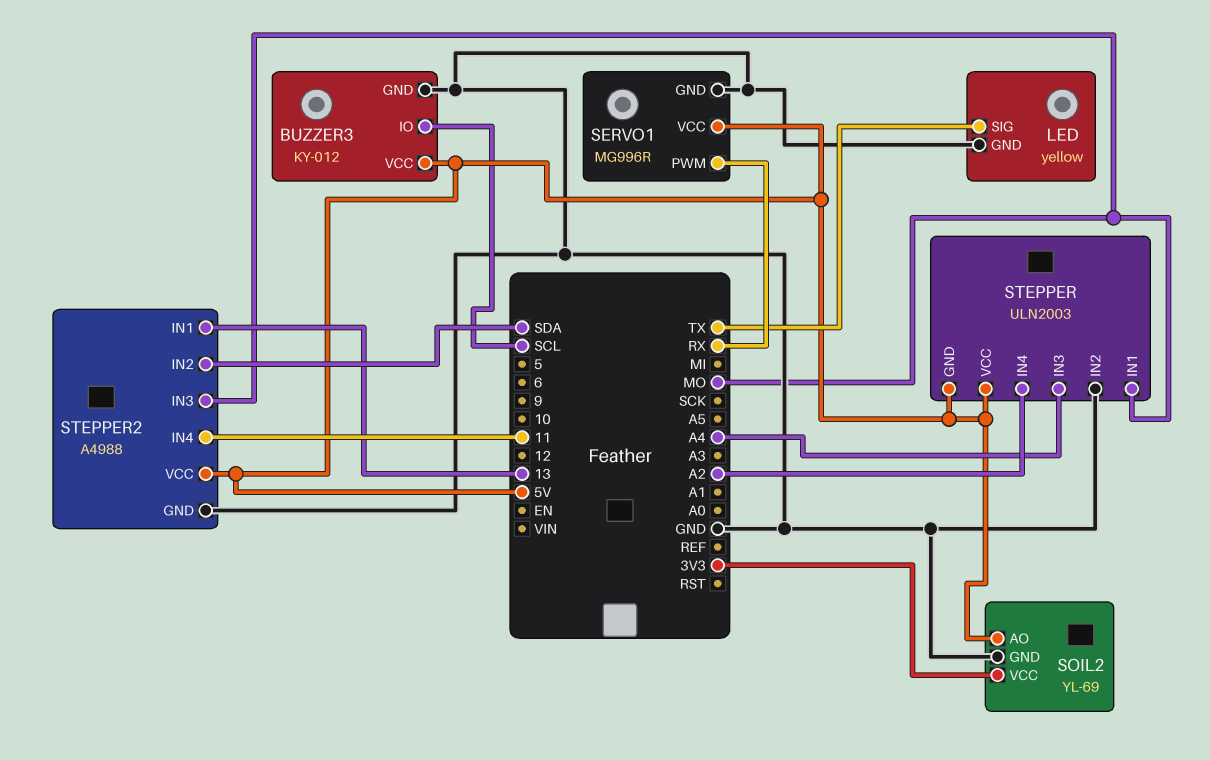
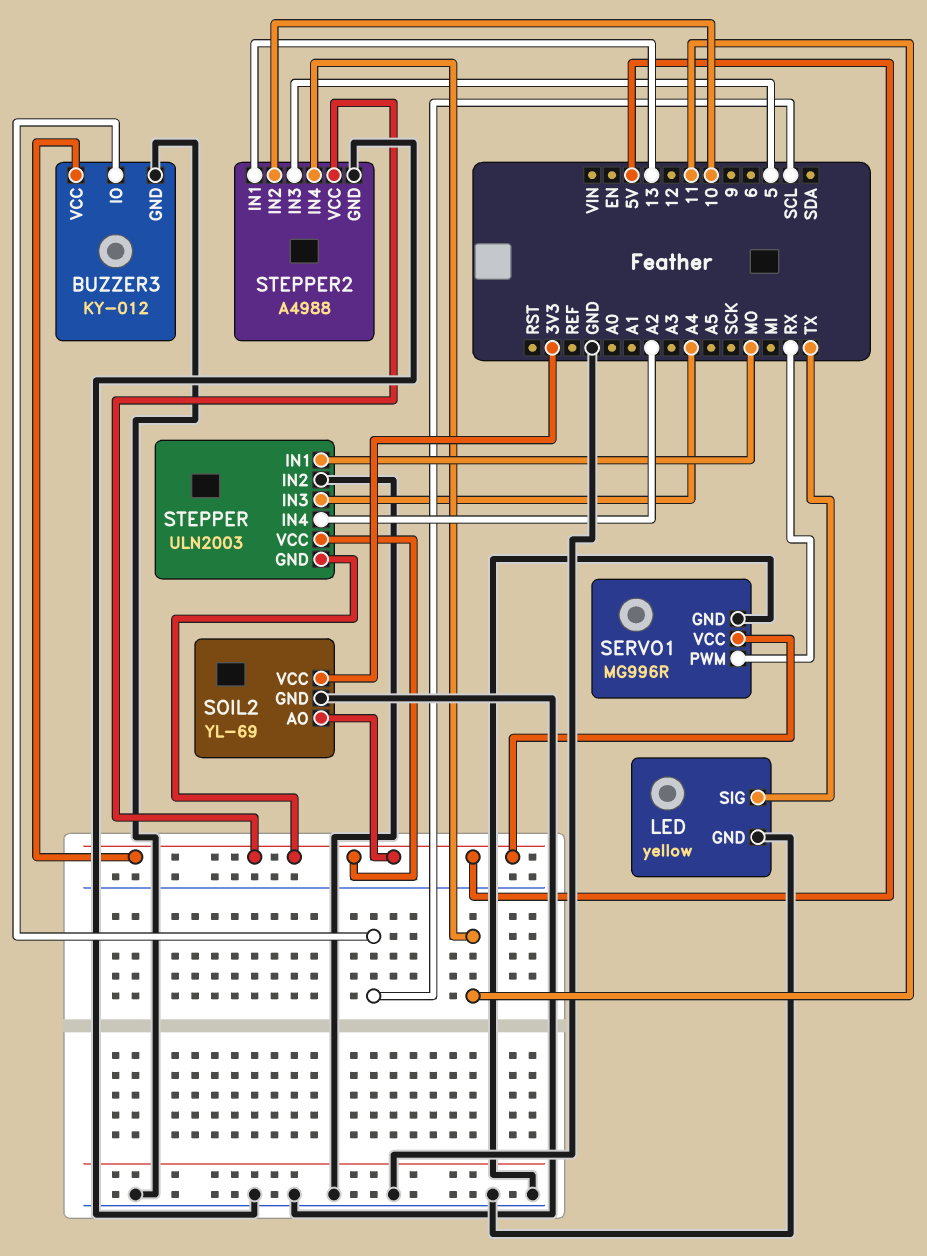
STEPPER2 pin IN2: SDA -> 10
STEPPER2 pin IN3: MO -> 5

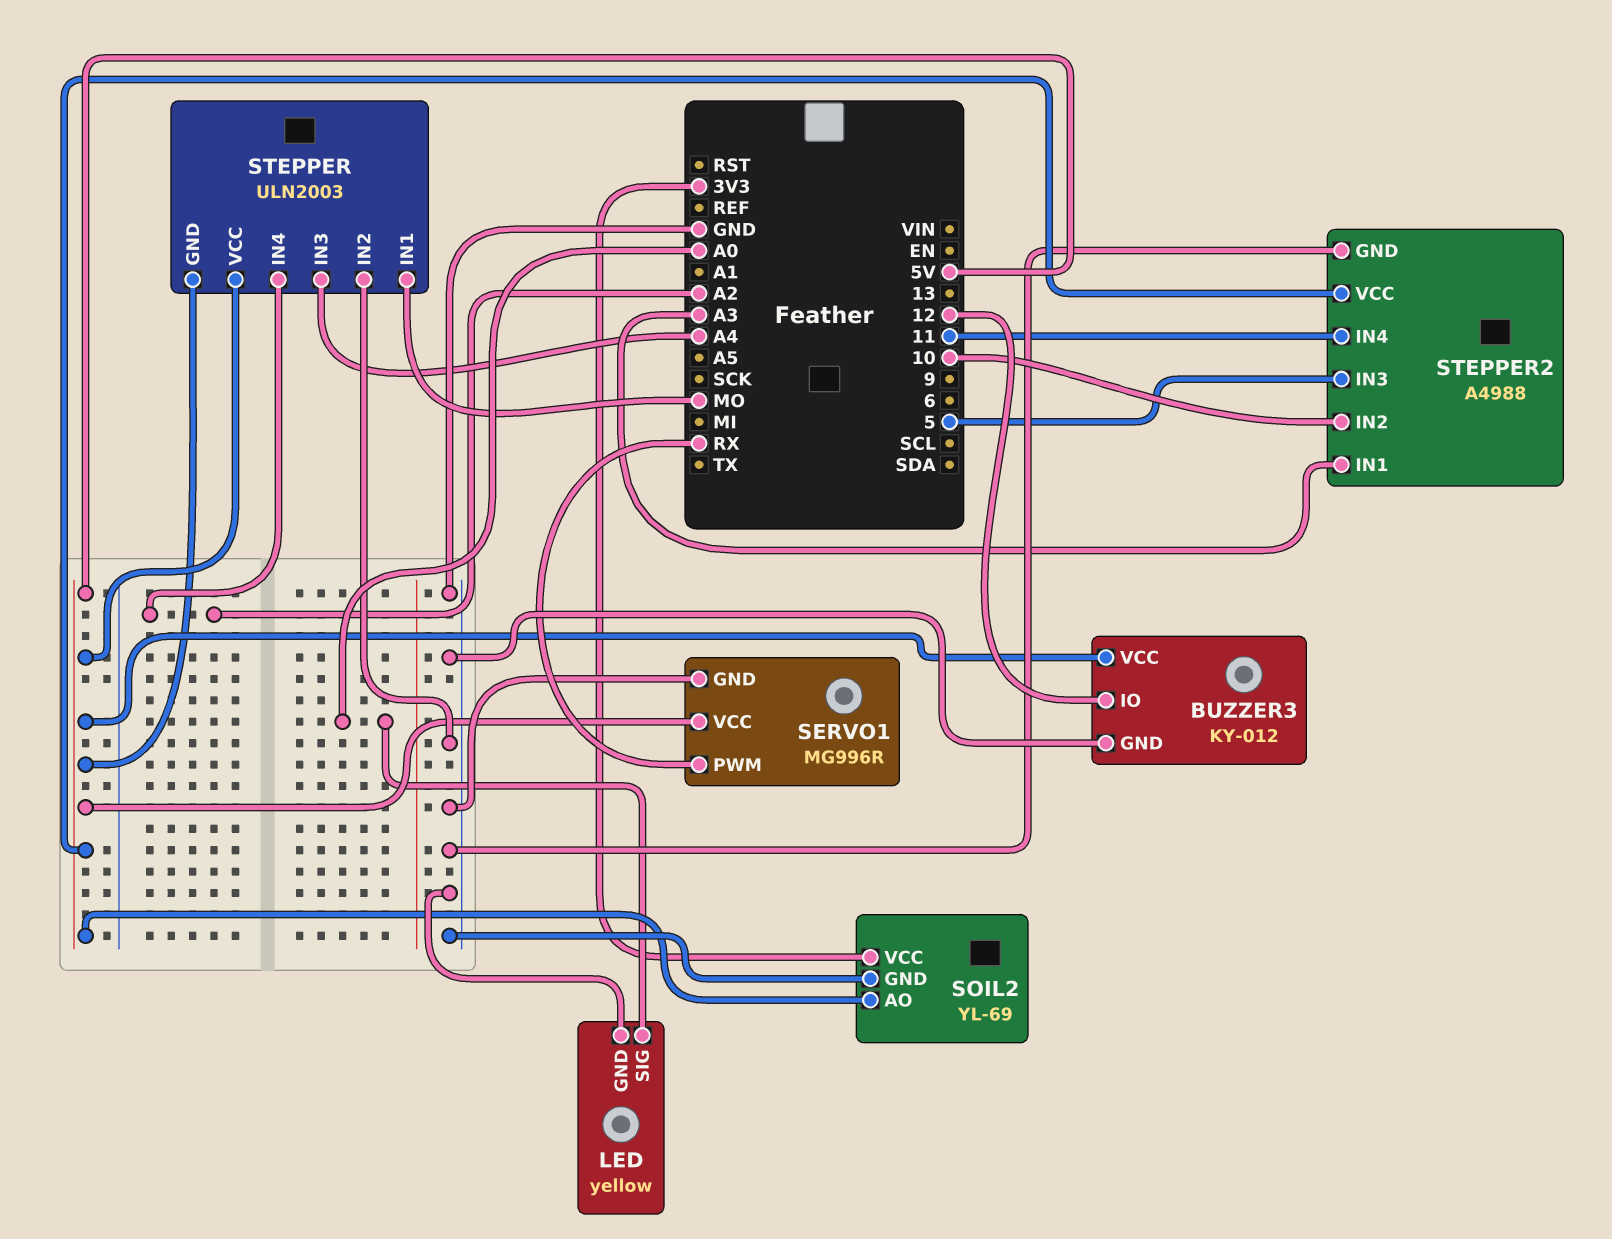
BUZZER3 pin IO: SCL -> 12
LED pin SIG: TX -> A0
STEPPER2 pin IN1: 13 -> A3

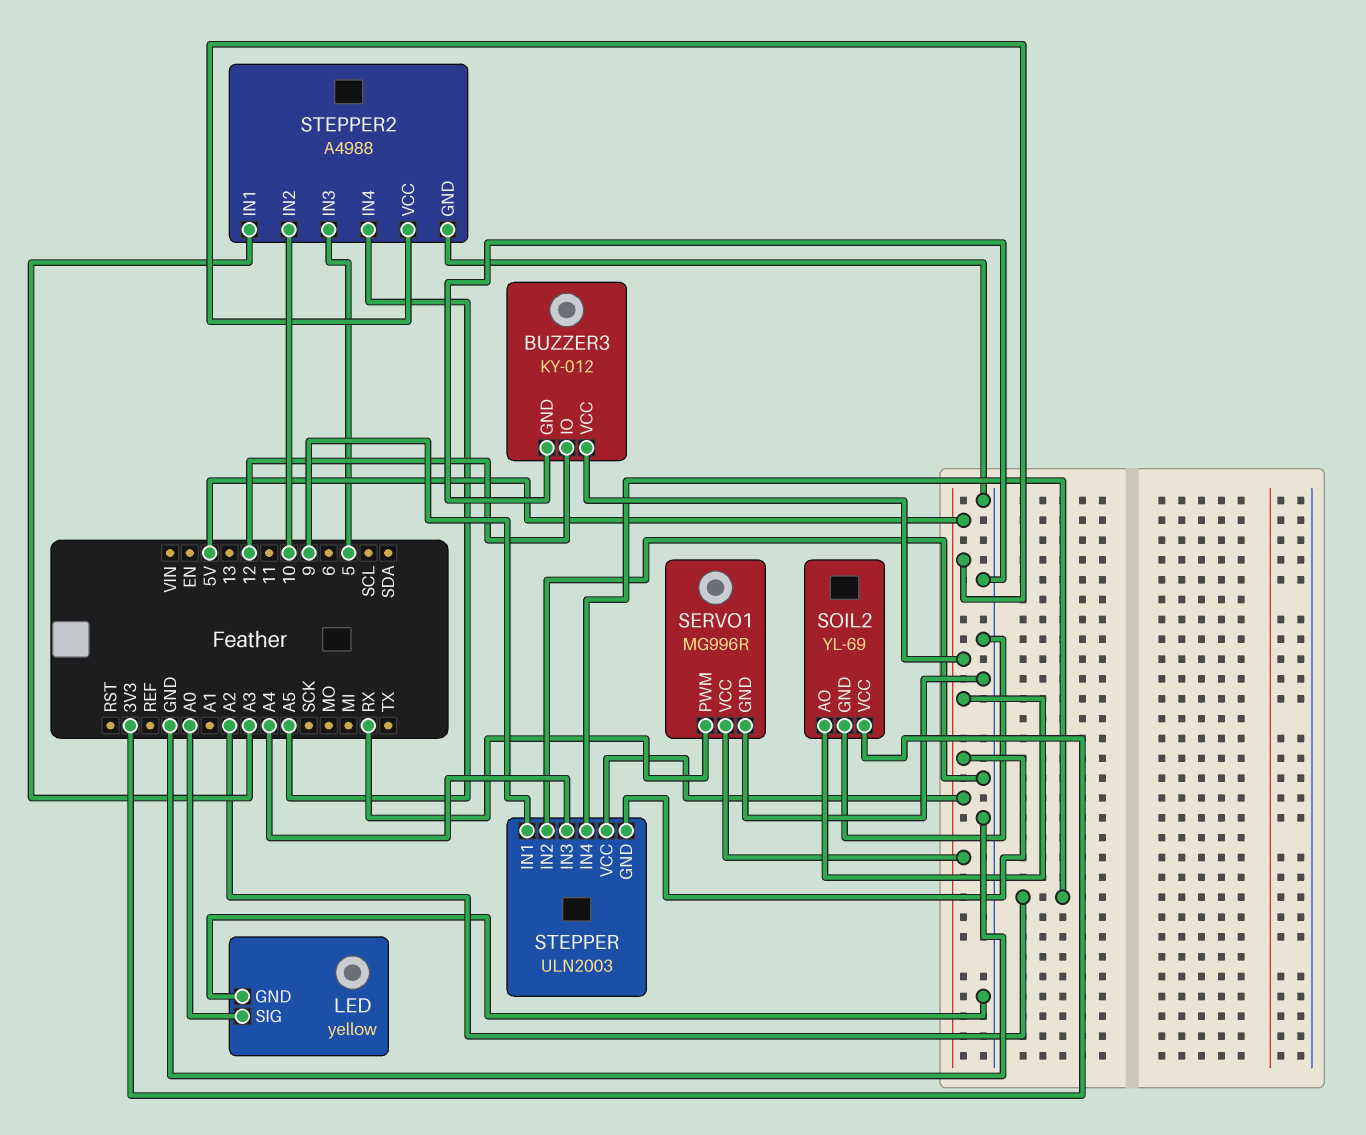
STEPPER pin IN1: MO -> 9
STEPPER2 pin IN4: 11 -> A5

